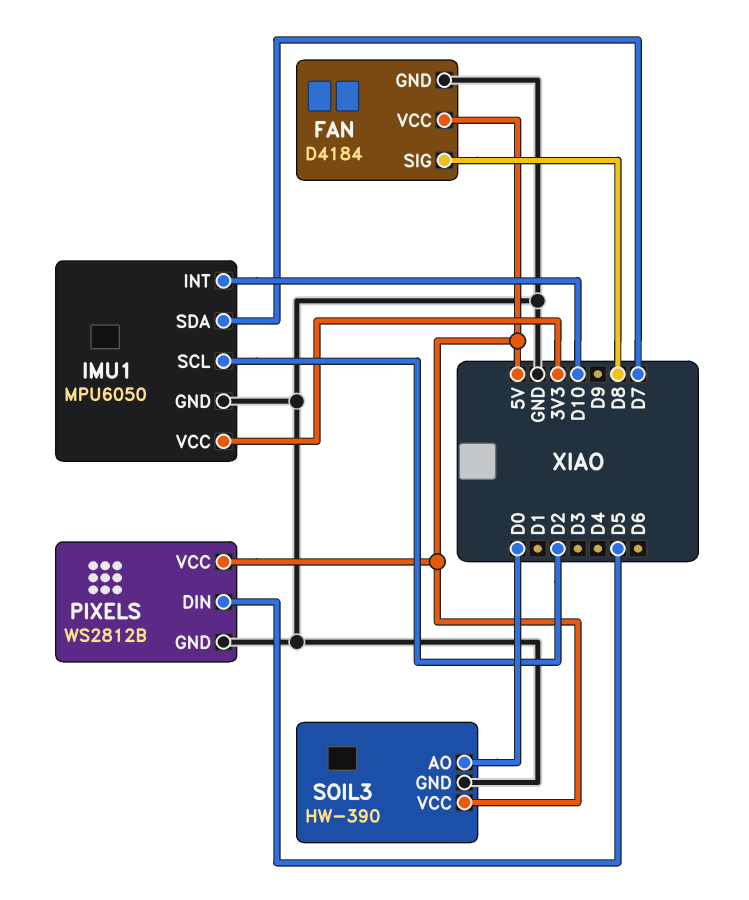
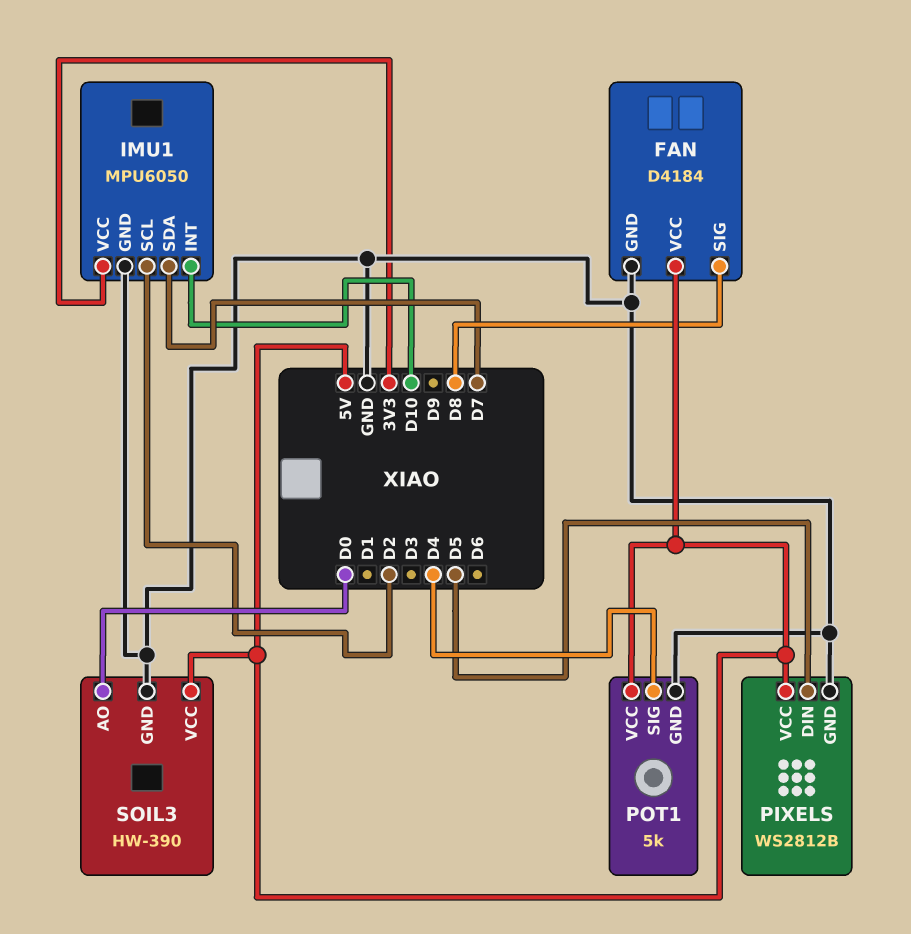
POT1: none -> 5k
POT1 pin GND: none -> GND
POT1 pin SIG: none -> D4
POT1 pin VCC: none -> 5V

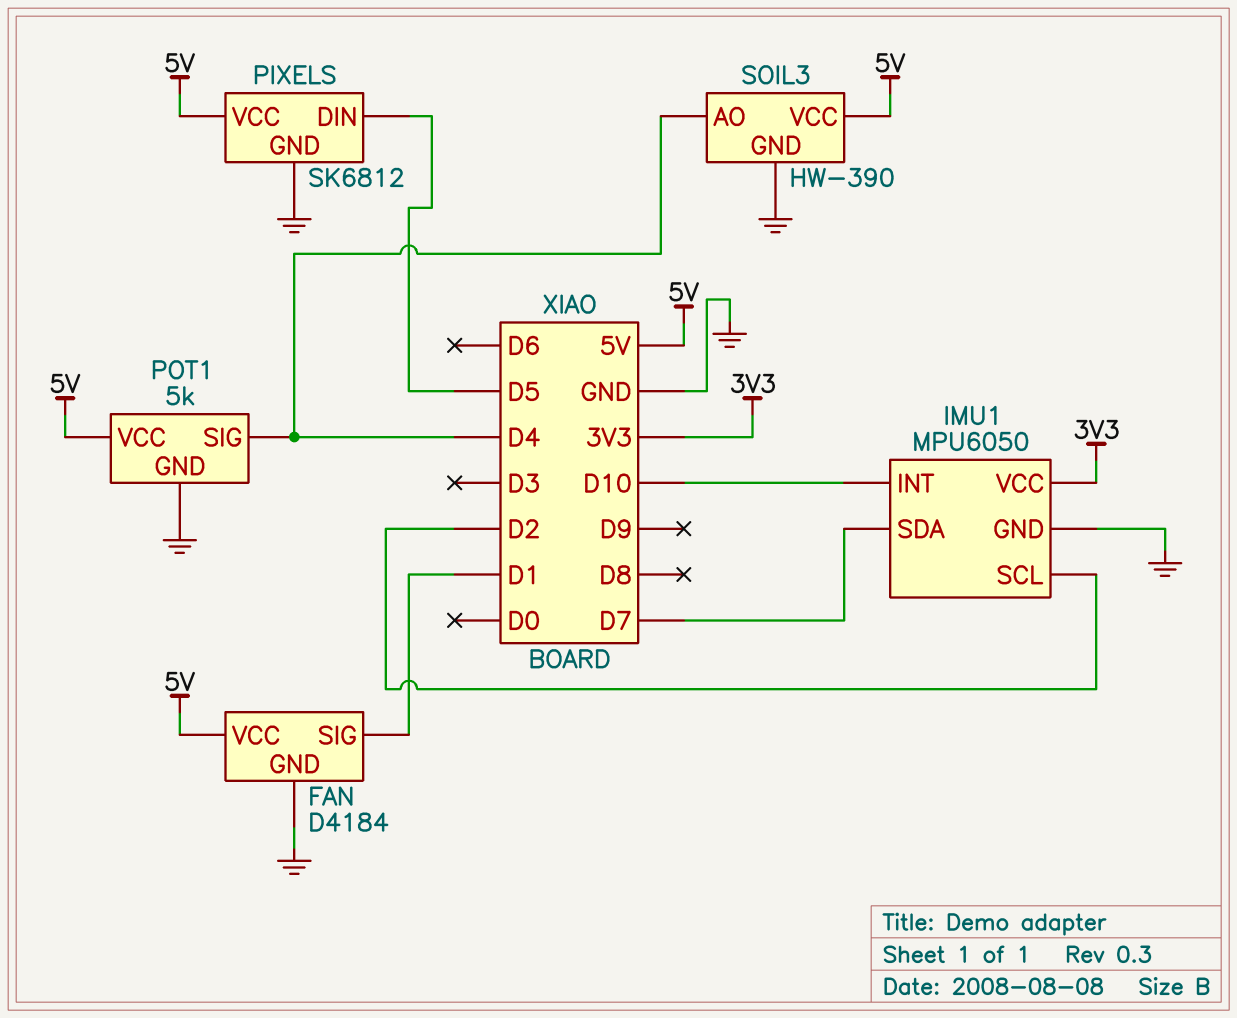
FAN pin SIG: D8 -> D1
PIXELS: WS2812B -> SK6812
SOIL3 pin AO: D0 -> D4

